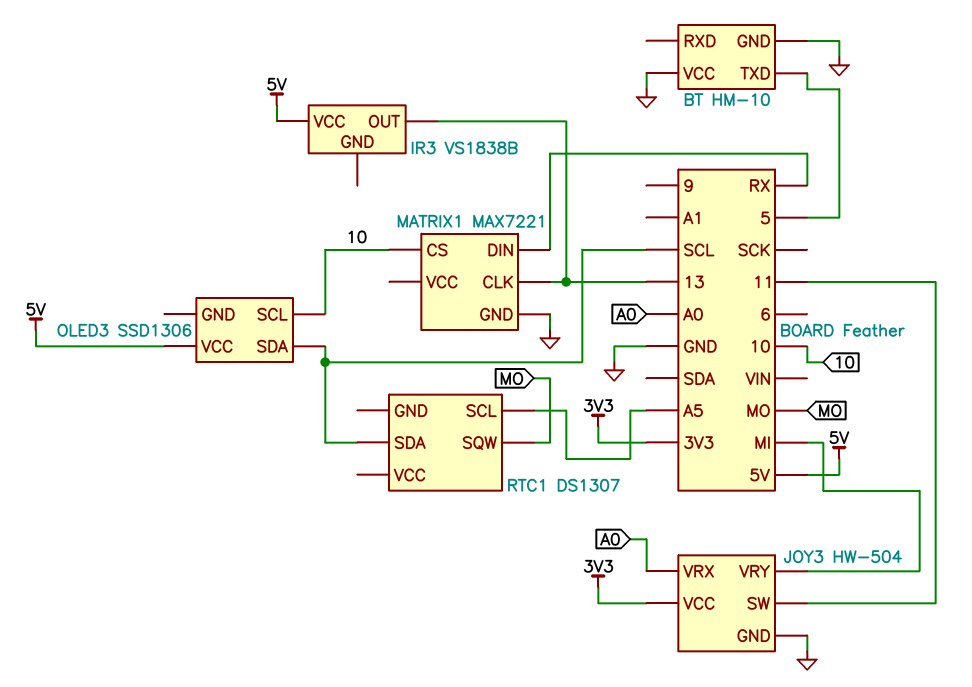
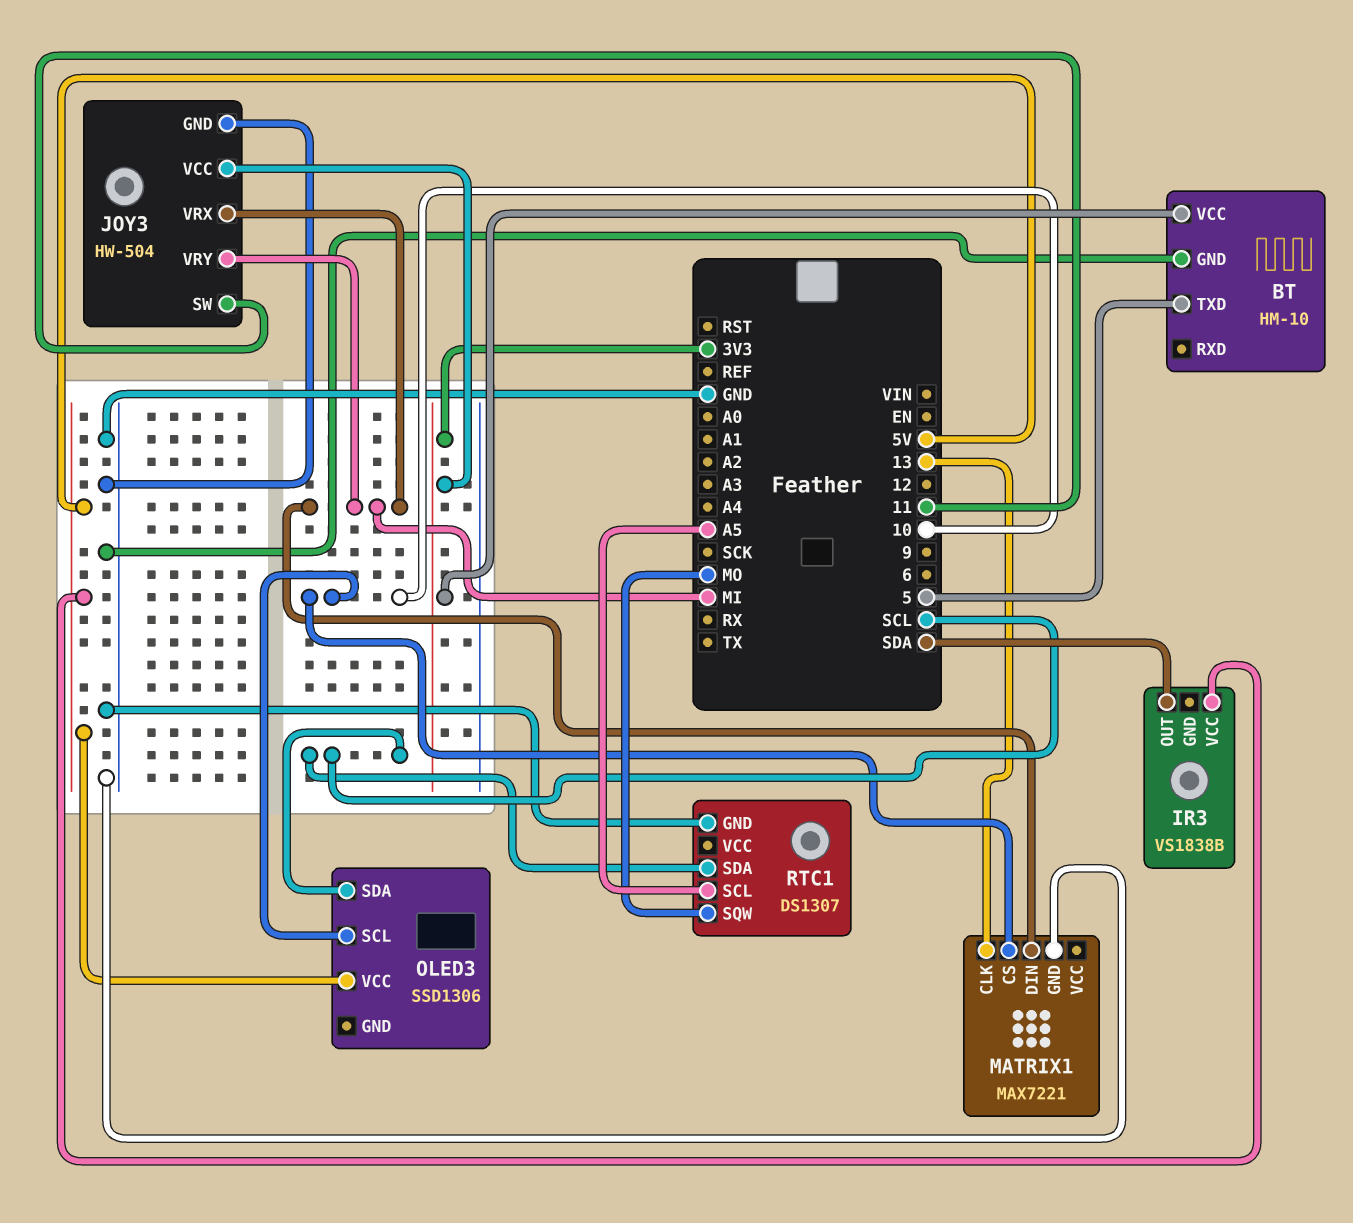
BT pin VCC: GND -> 3V3
IR3 pin OUT: 13 -> SDA
JOY3 pin VRX: A0 -> MI
MATRIX1 pin DIN: RX -> MI
RTC1 pin GND: none -> GND

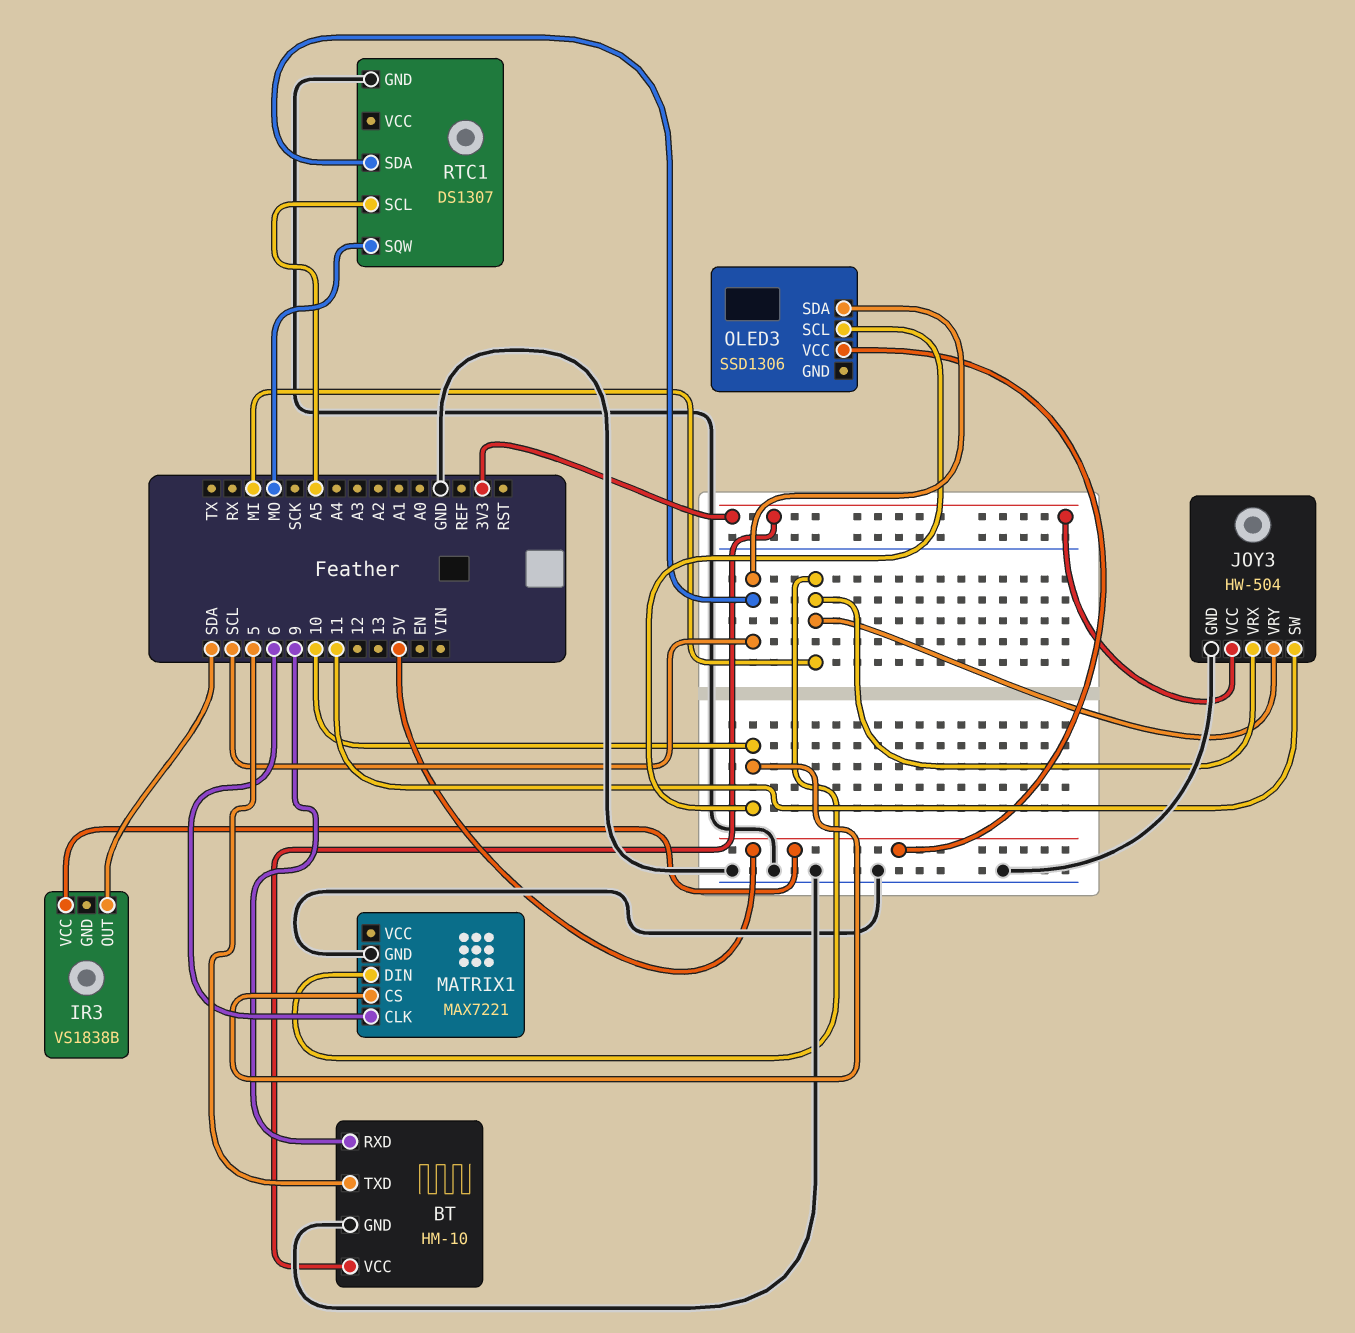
BT pin RXD: none -> 9
MATRIX1 pin CLK: 13 -> 6

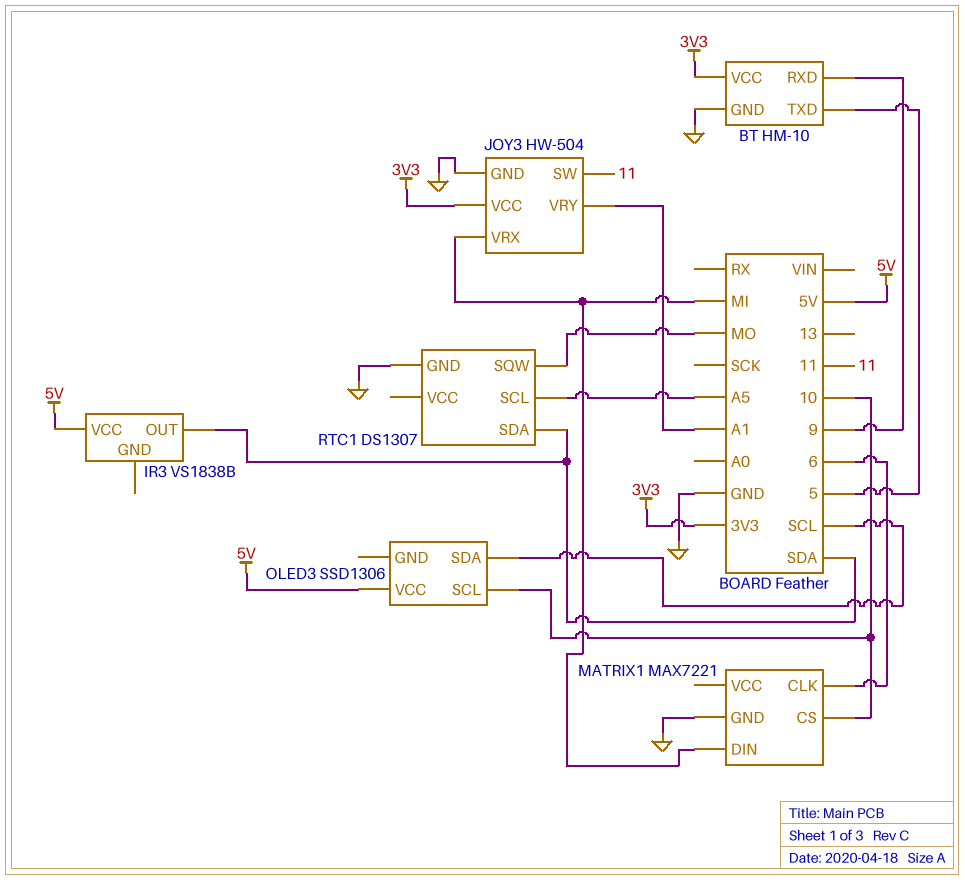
JOY3 pin VRY: MI -> A1
RTC1 pin SDA: SCL -> SDA

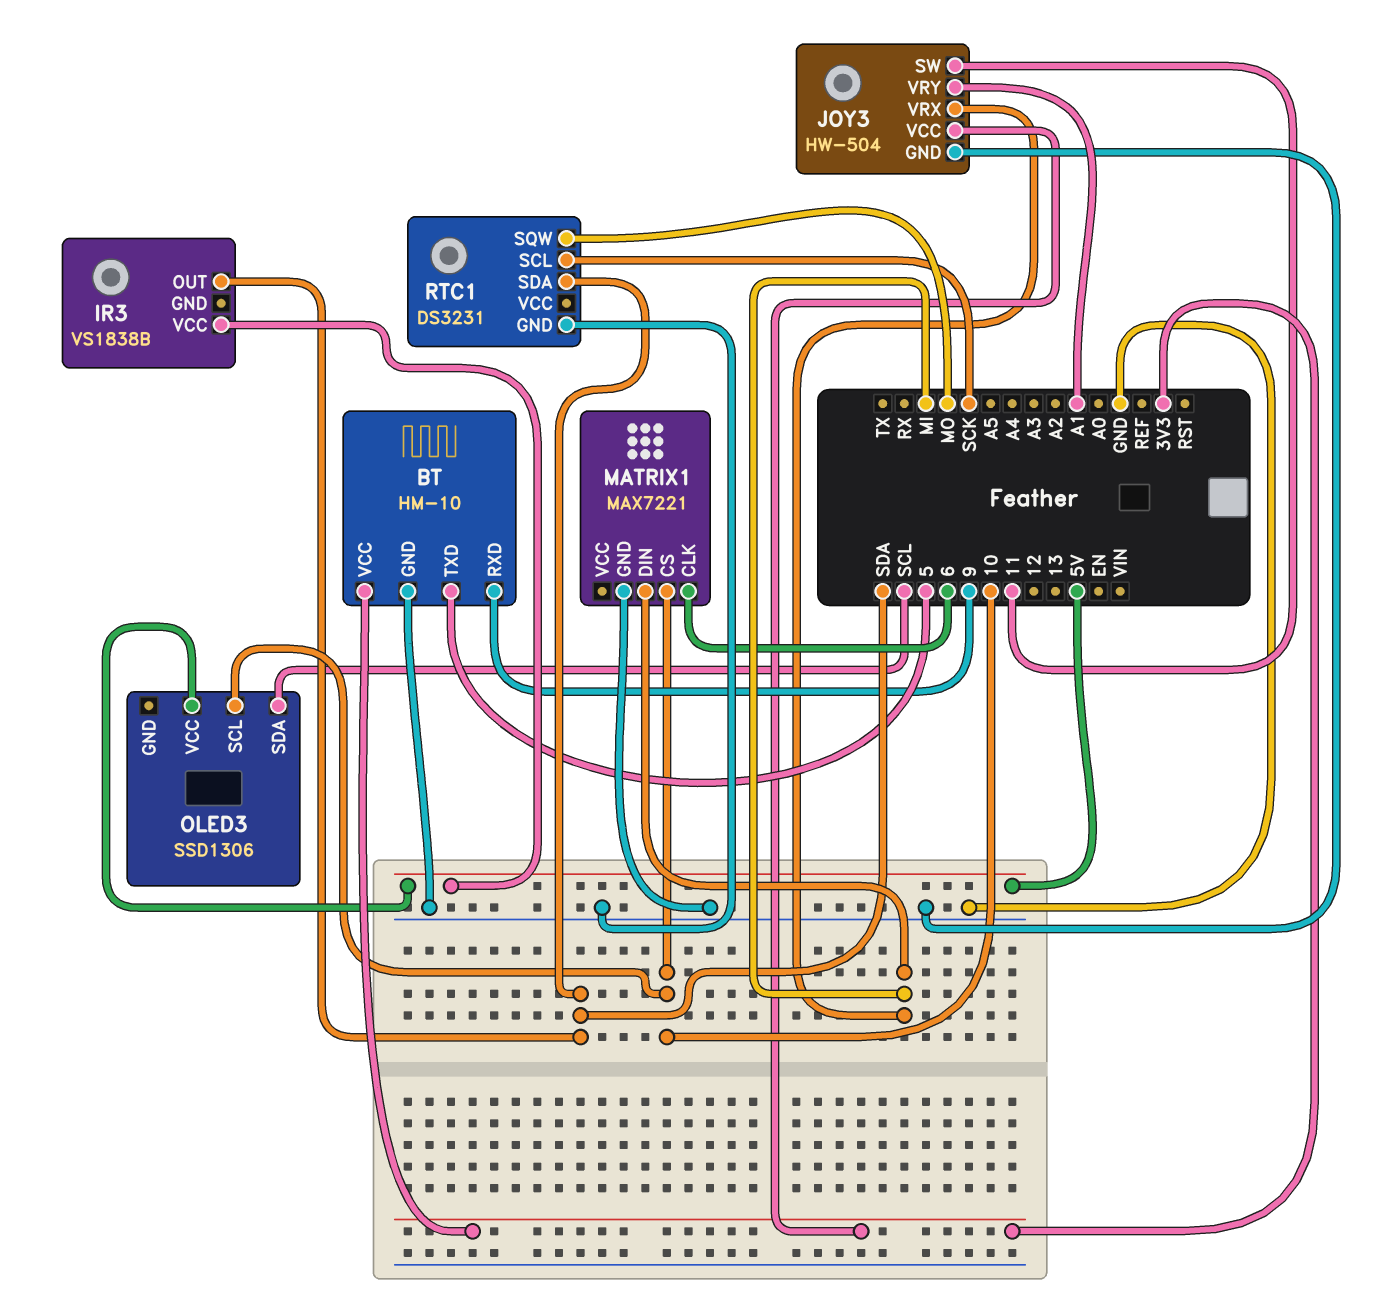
RTC1: DS1307 -> DS3231
RTC1 pin SCL: A5 -> SCK

